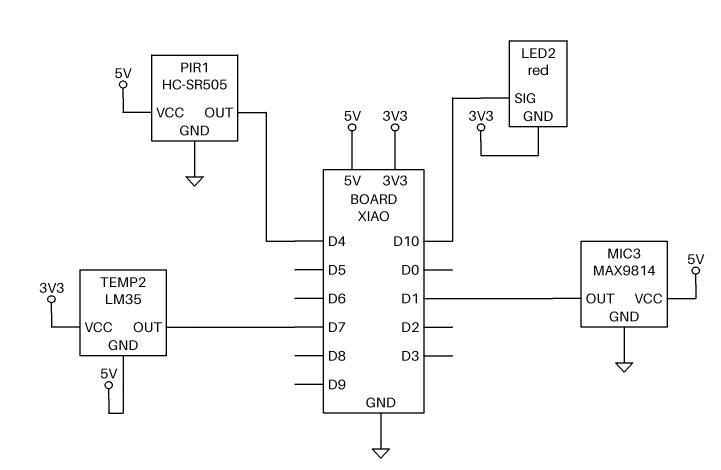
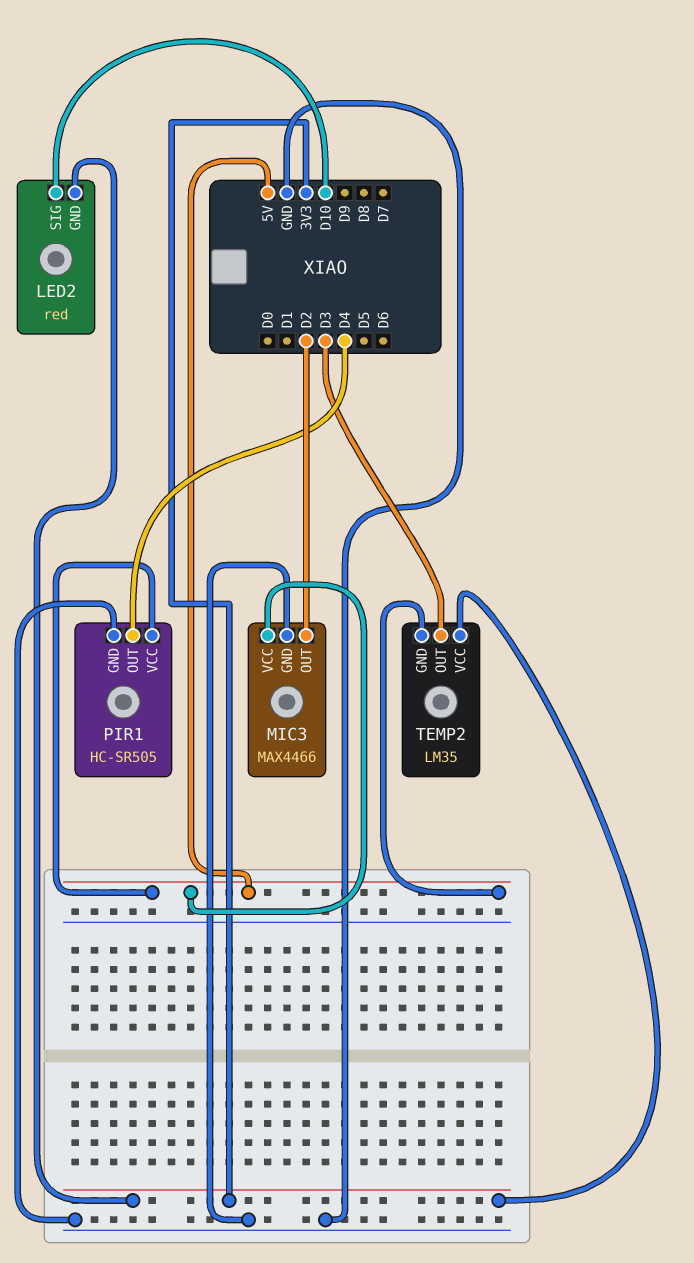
MIC3: MAX9814 -> MAX4466
MIC3 pin OUT: D1 -> D2
TEMP2 pin OUT: D7 -> D3

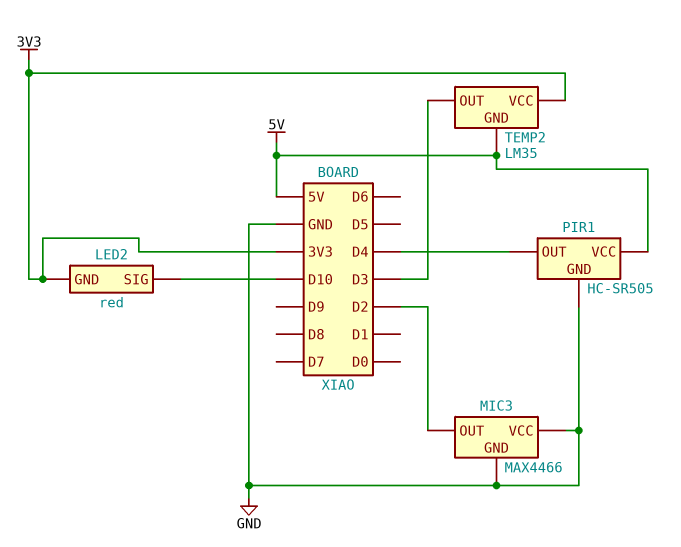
MIC3 pin VCC: 5V -> GND

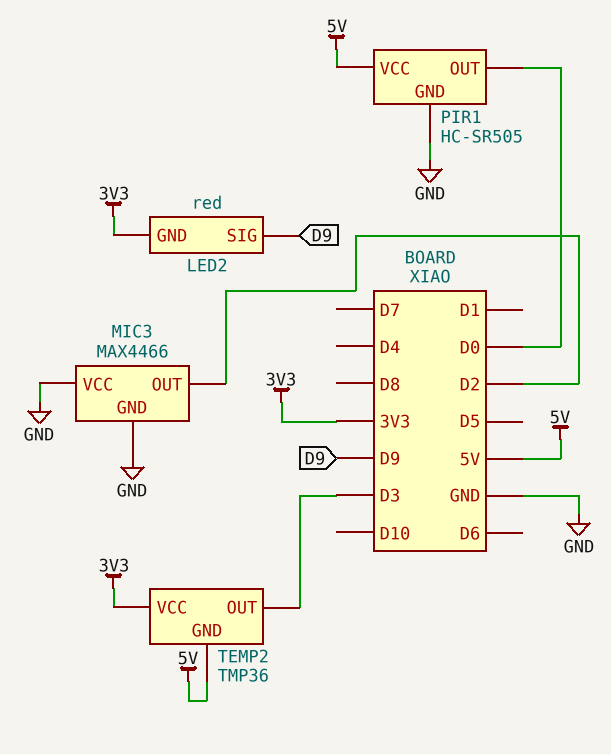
LED2 pin SIG: D10 -> D9
PIR1 pin OUT: D4 -> D0
TEMP2: LM35 -> TMP36

